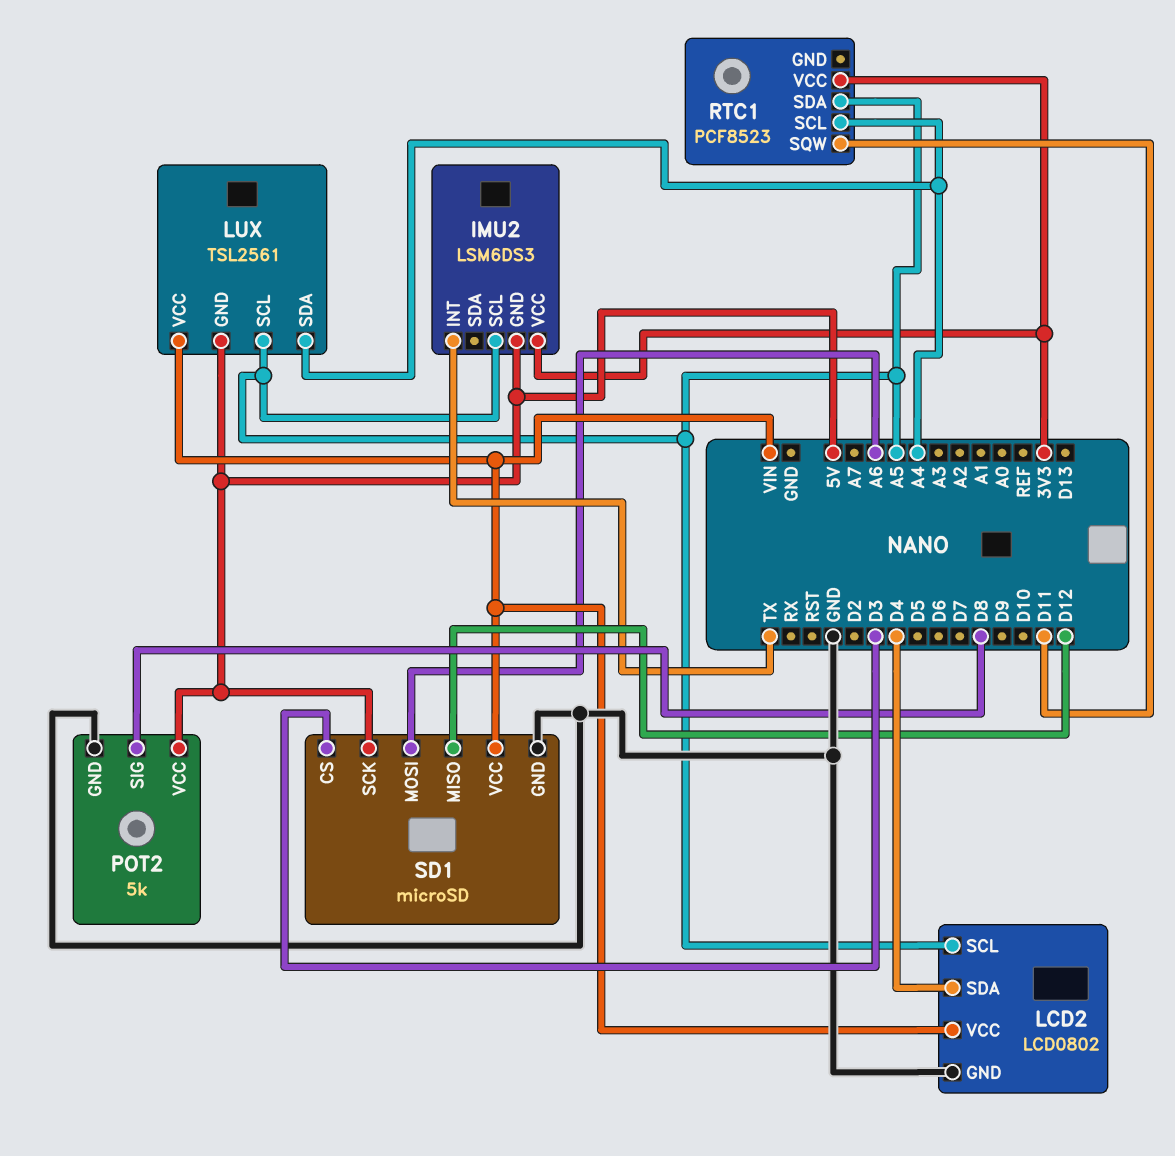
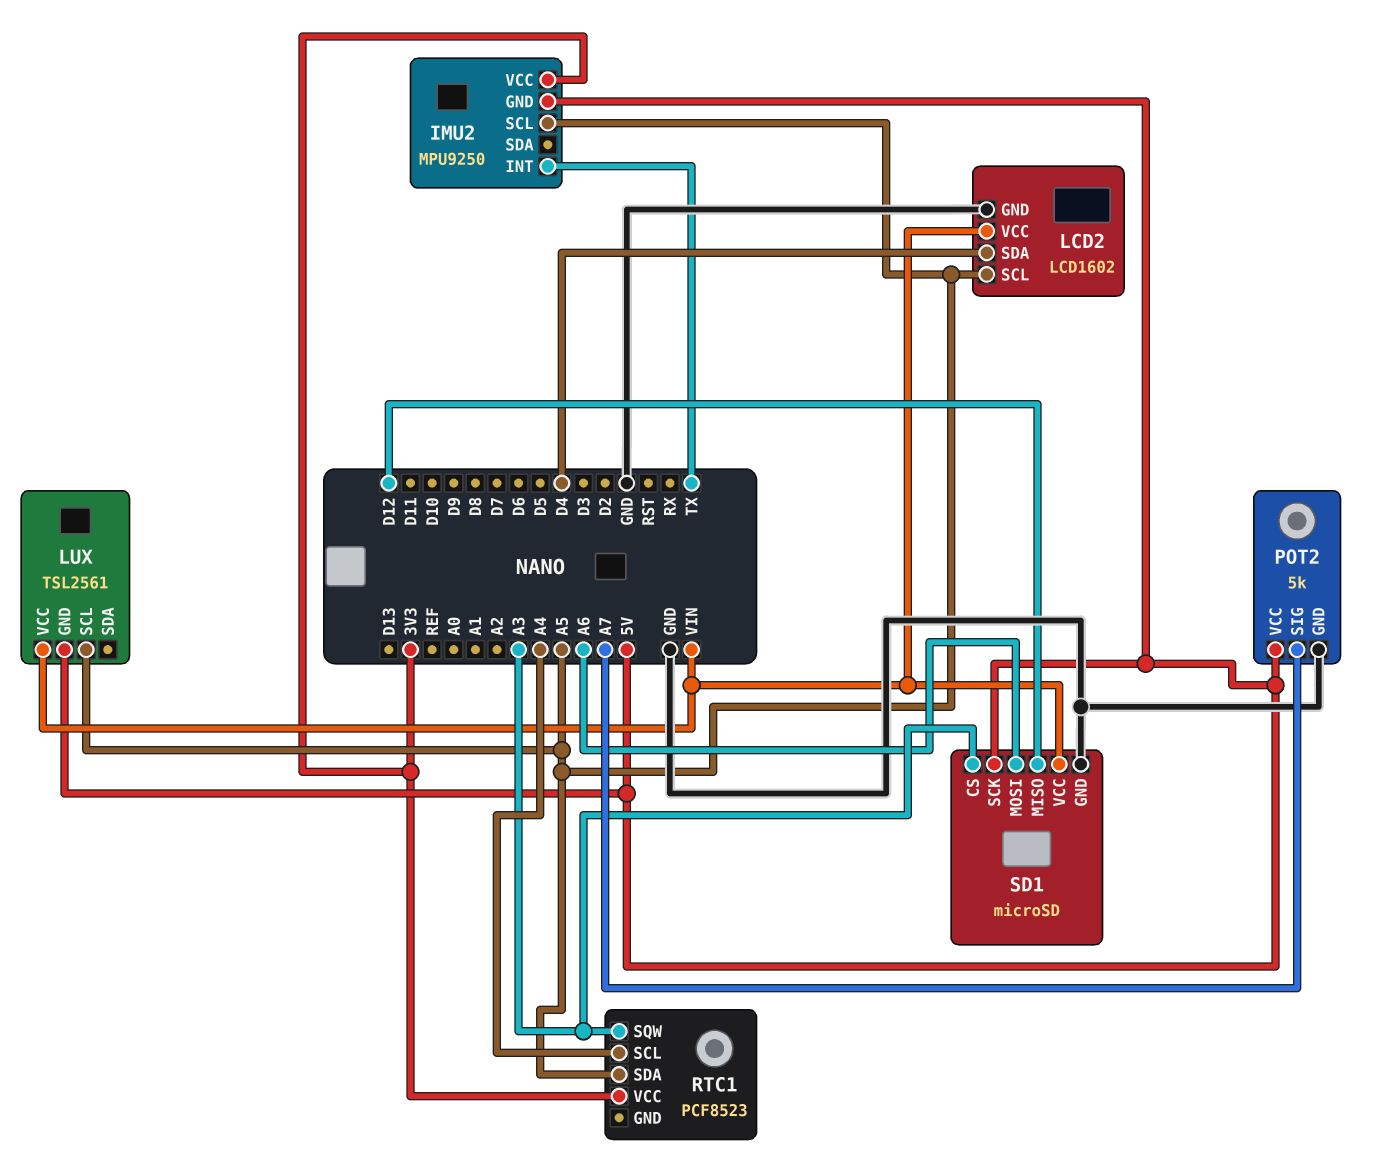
IMU2: LSM6DS3 -> MPU9250
LCD2: LCD0802 -> LCD1602
LUX pin SDA: A4 -> none
POT2 pin SIG: D8 -> A7
RTC1 pin SQW: D11 -> A3
SD1 pin CS: D3 -> A3

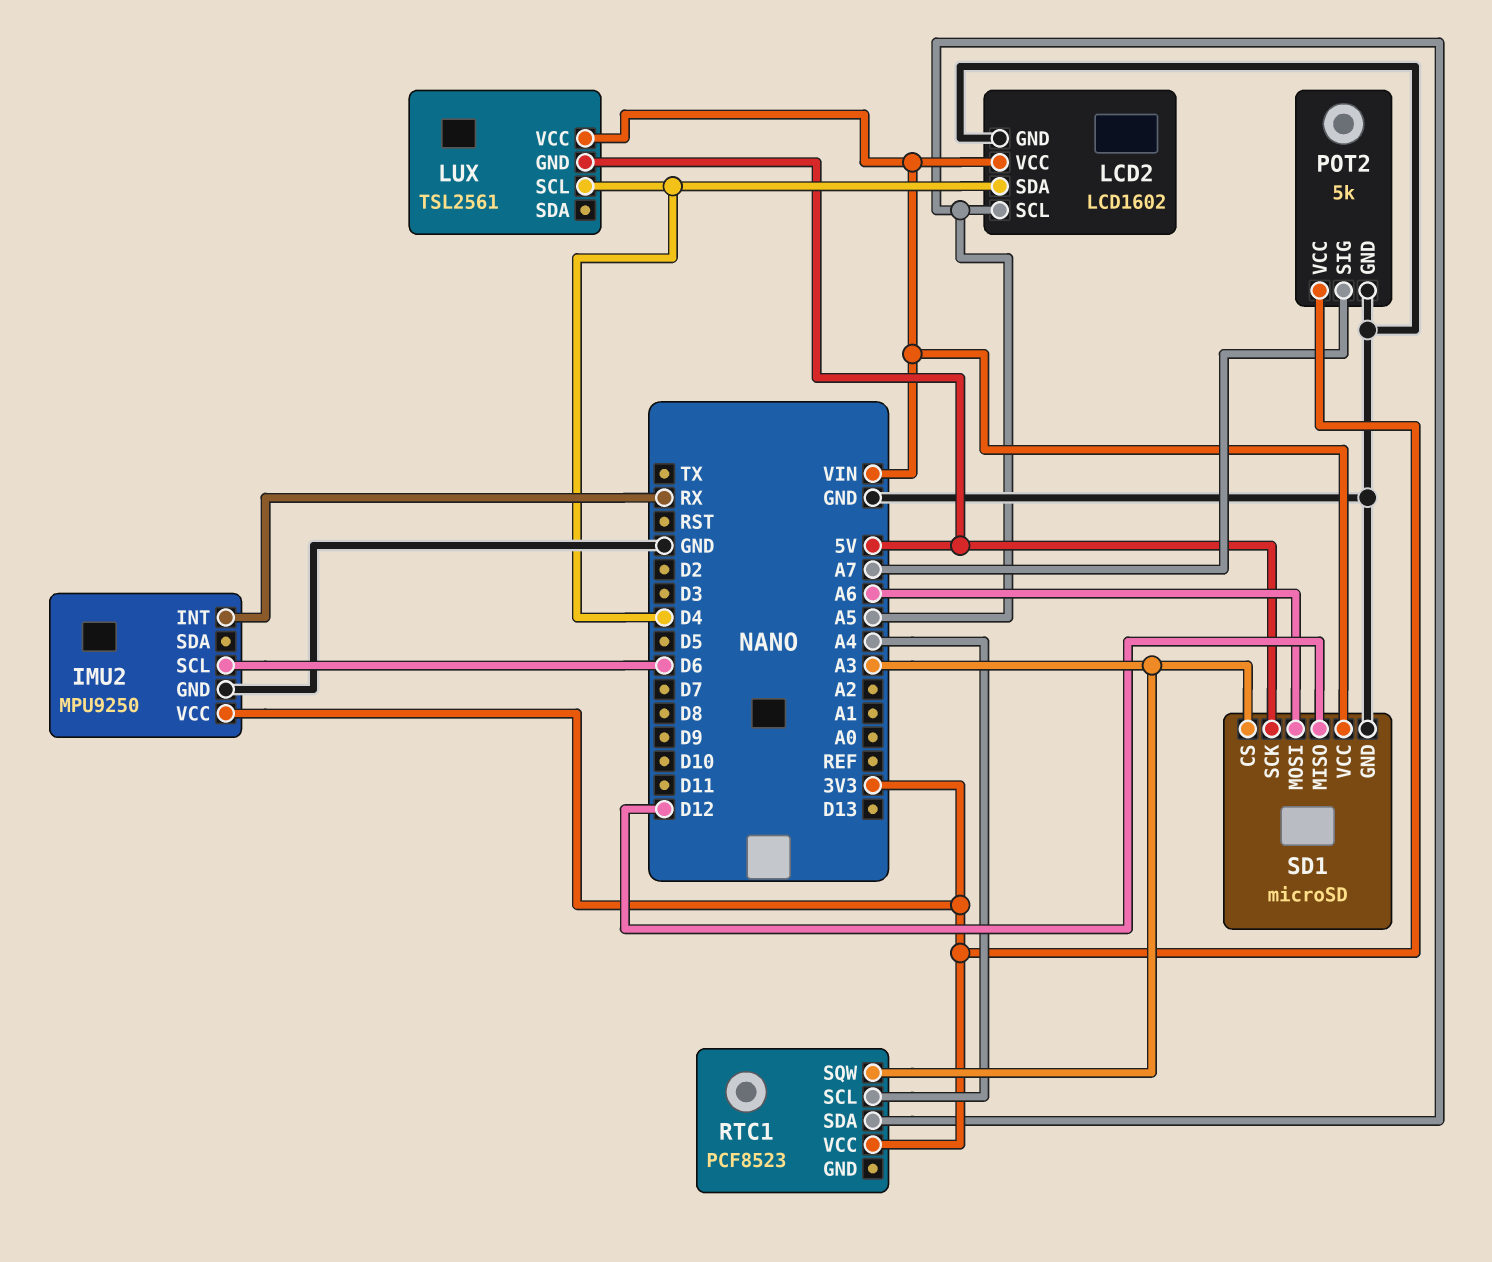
IMU2 pin GND: 5V -> GND
IMU2 pin INT: TX -> RX
IMU2 pin SCL: A5 -> D6
LUX pin SCL: A5 -> D4
POT2 pin VCC: 5V -> 3V3

